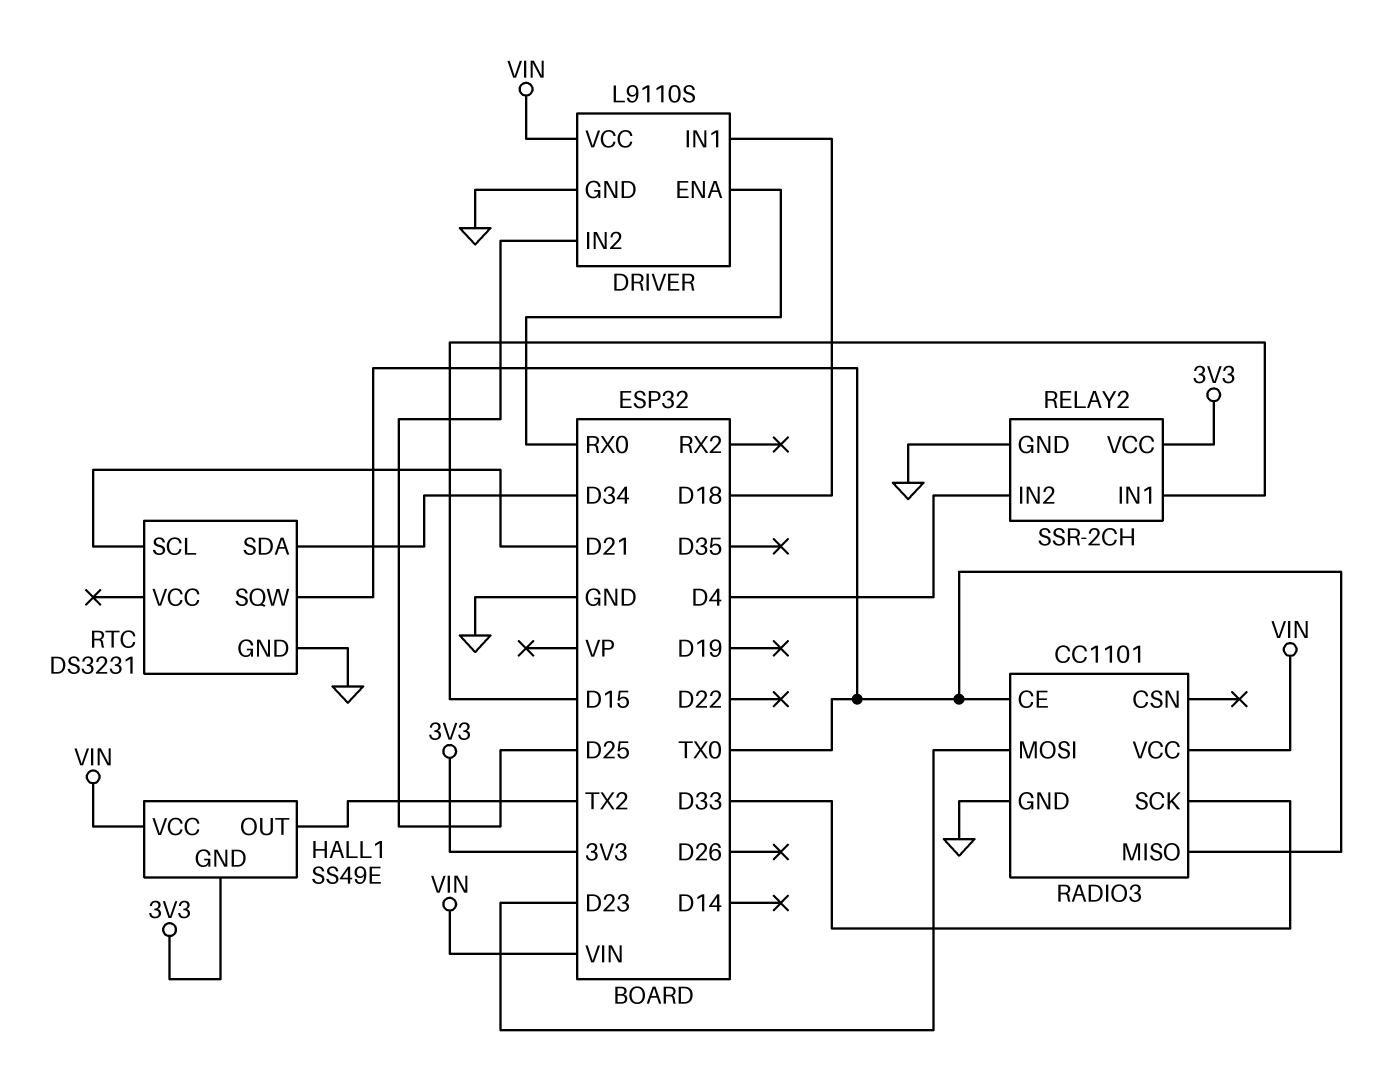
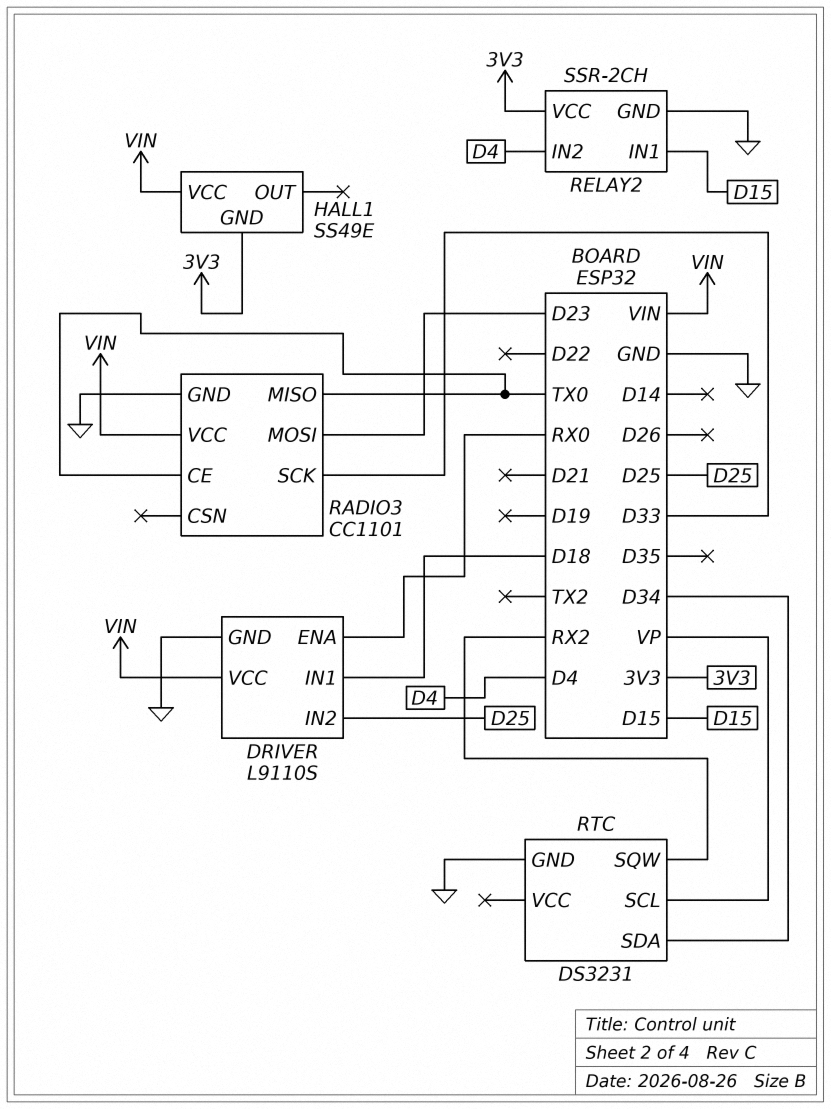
HALL1 pin OUT: TX2 -> none
RTC pin SCL: D21 -> VP
RTC pin SQW: TX0 -> RX2

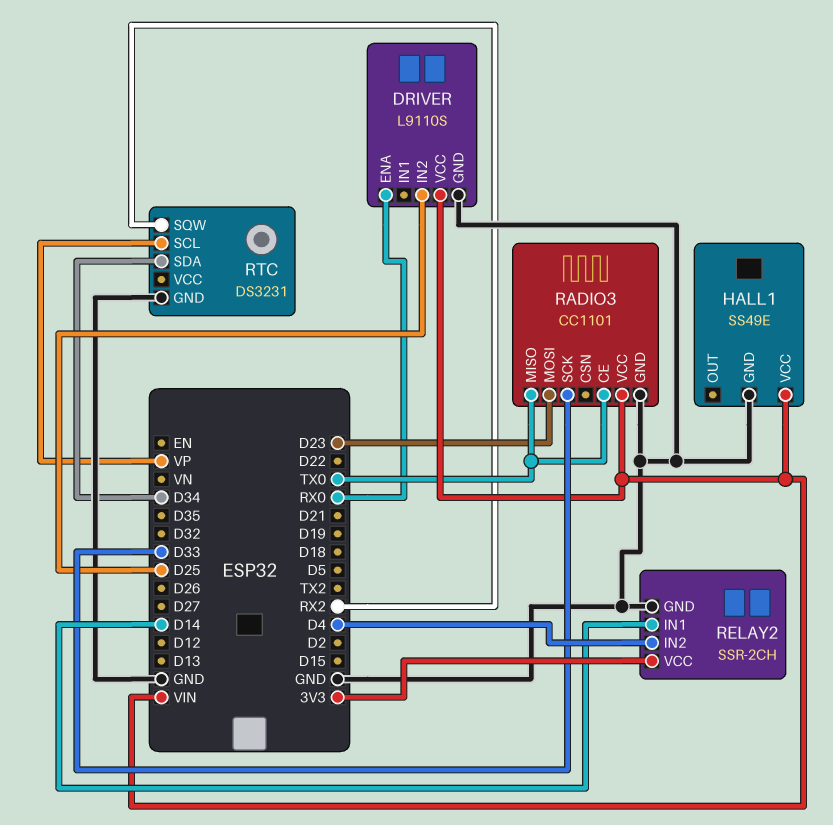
DRIVER pin IN1: D18 -> none
HALL1 pin GND: 3V3 -> GND
RELAY2 pin IN1: D15 -> D14

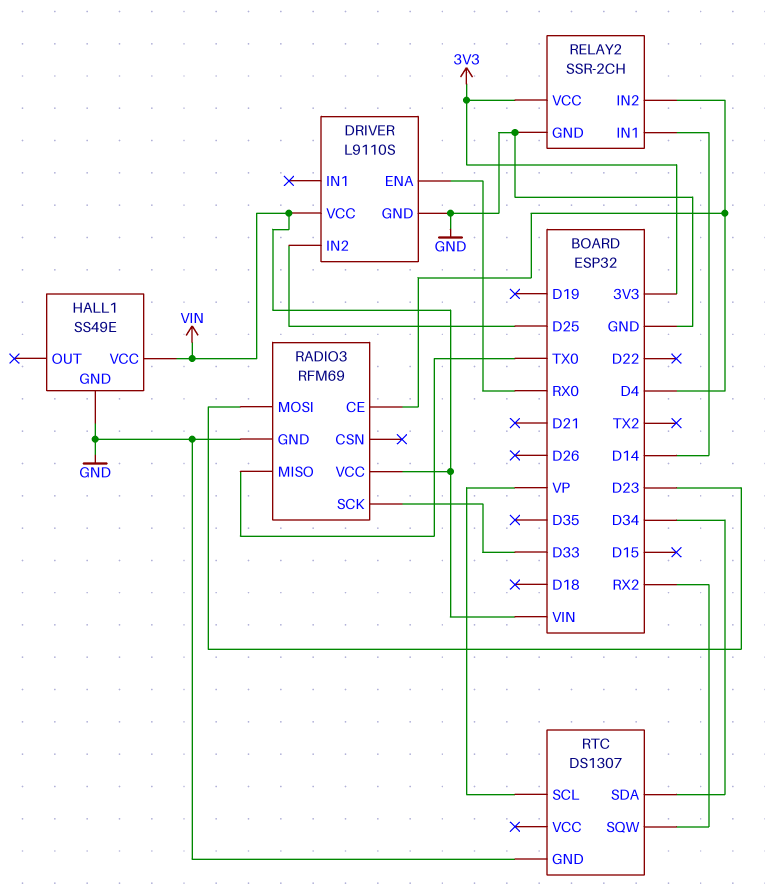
RADIO3: CC1101 -> RFM69
RADIO3 pin CE: TX0 -> D4
RTC: DS3231 -> DS1307

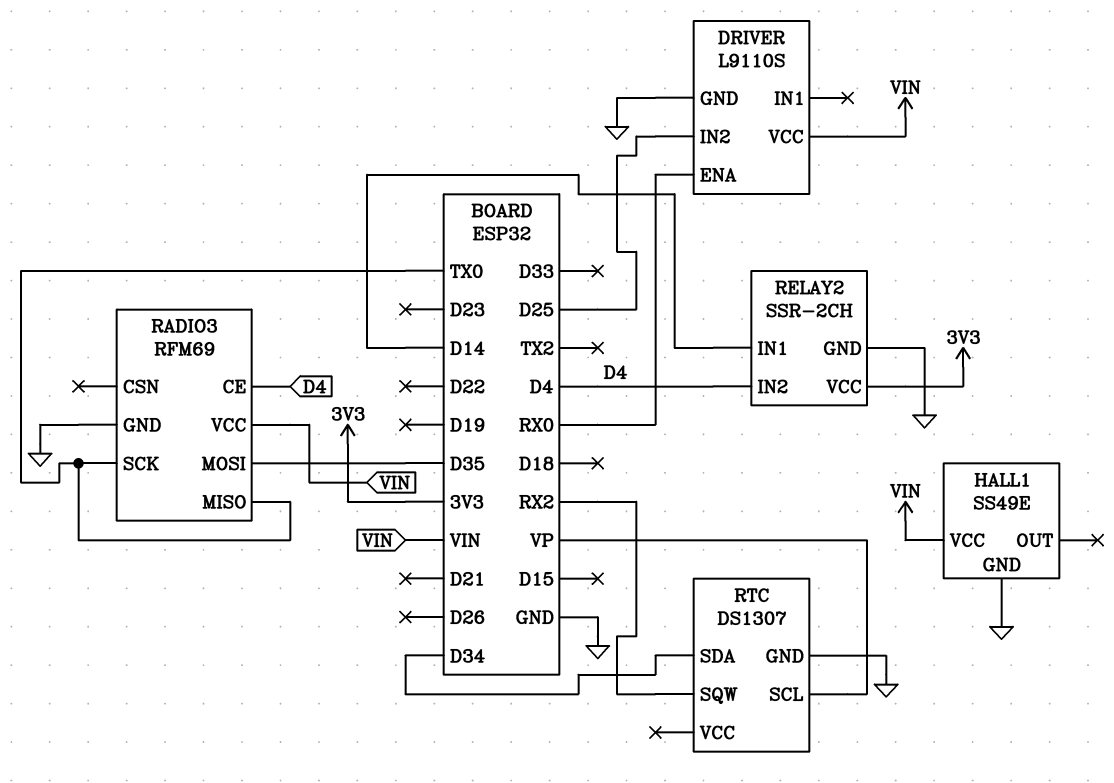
RADIO3 pin MOSI: D23 -> D35
RADIO3 pin SCK: D33 -> TX0

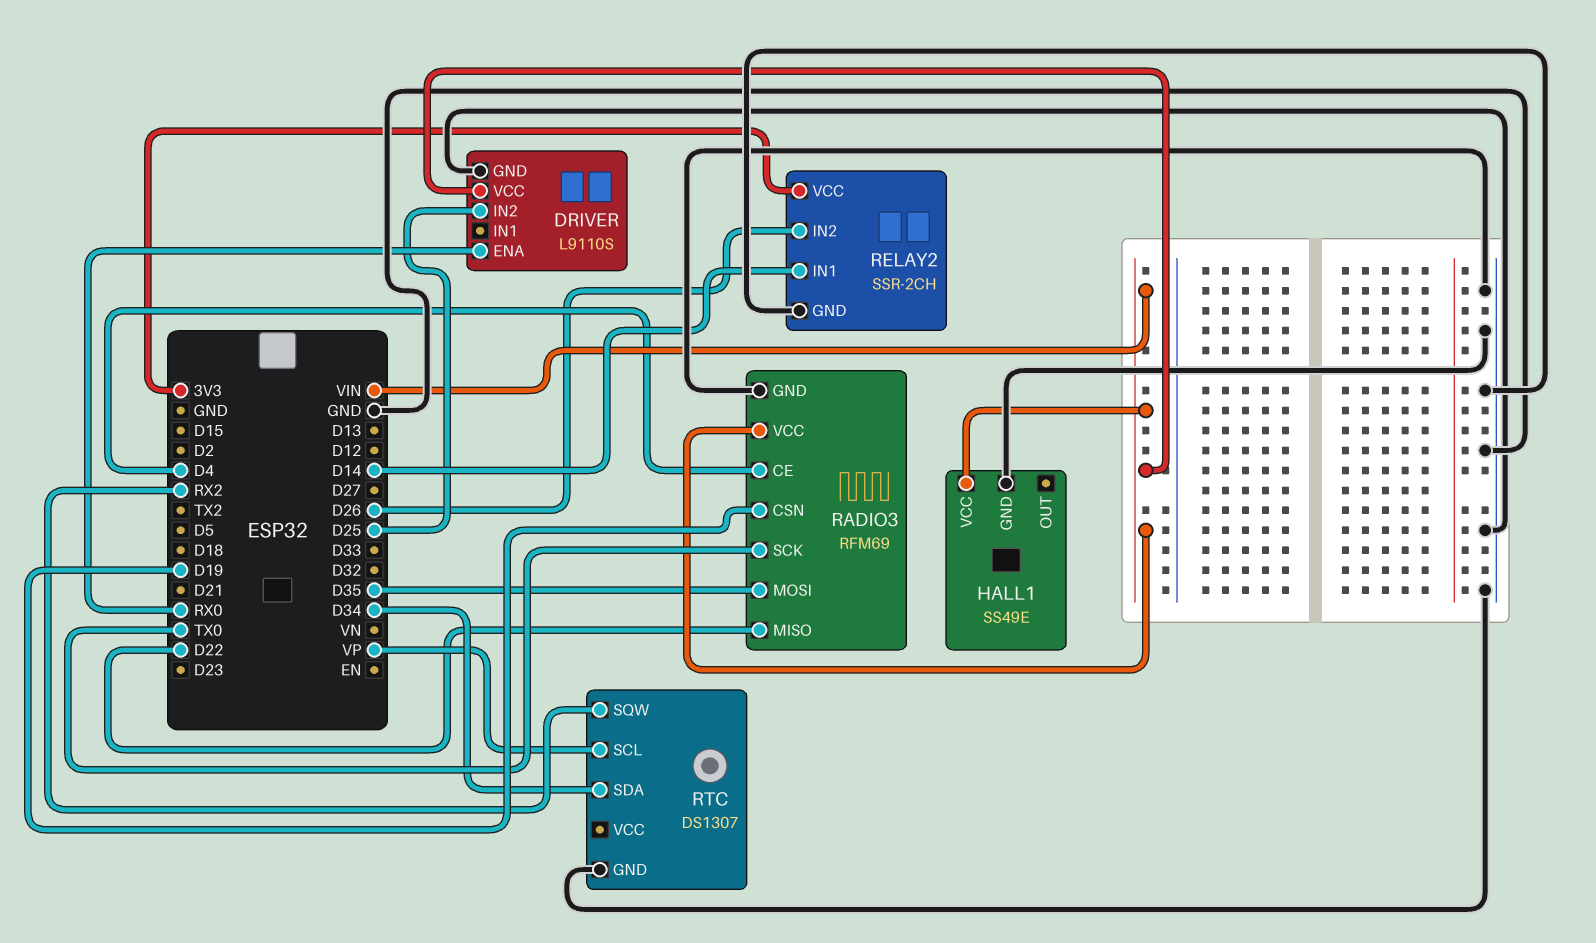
RADIO3 pin CSN: none -> D19
RADIO3 pin MISO: TX0 -> D22
RELAY2 pin IN2: D4 -> D26

